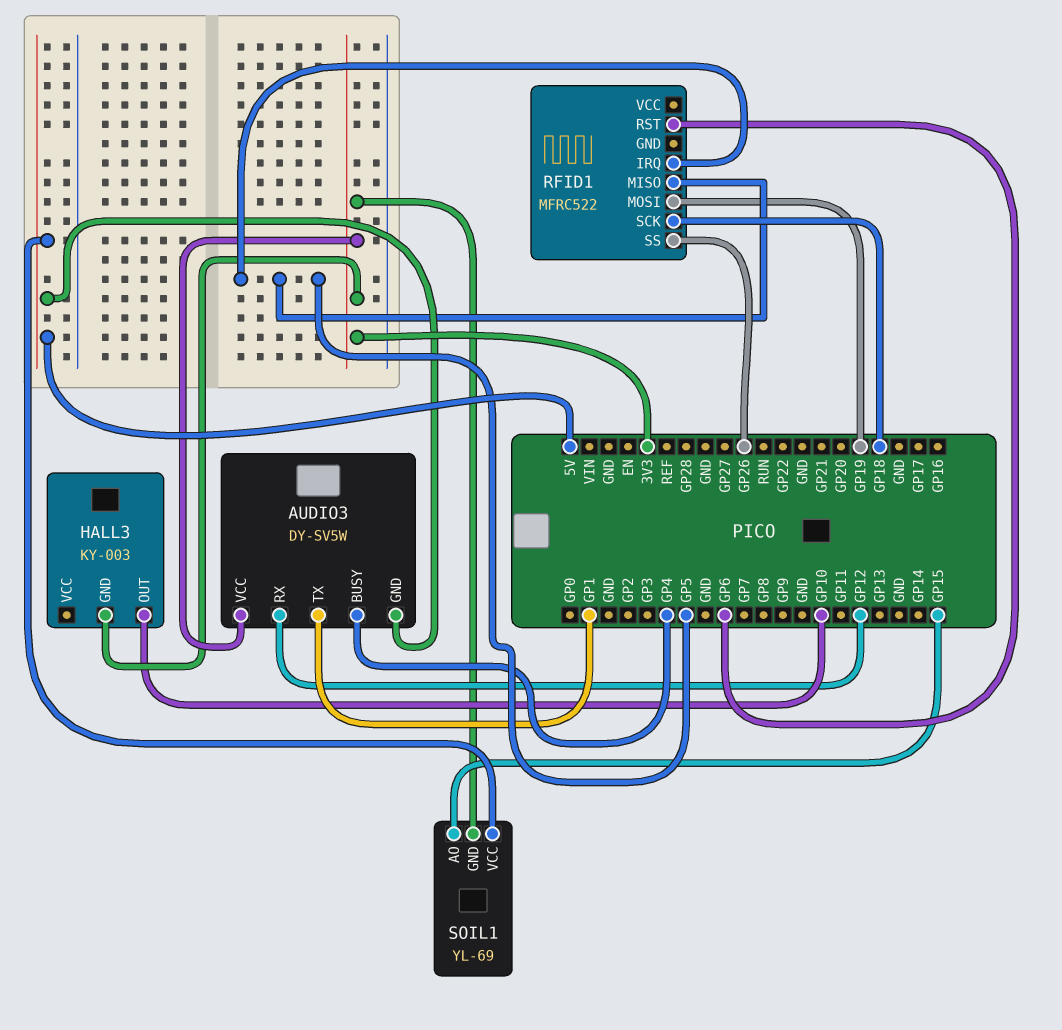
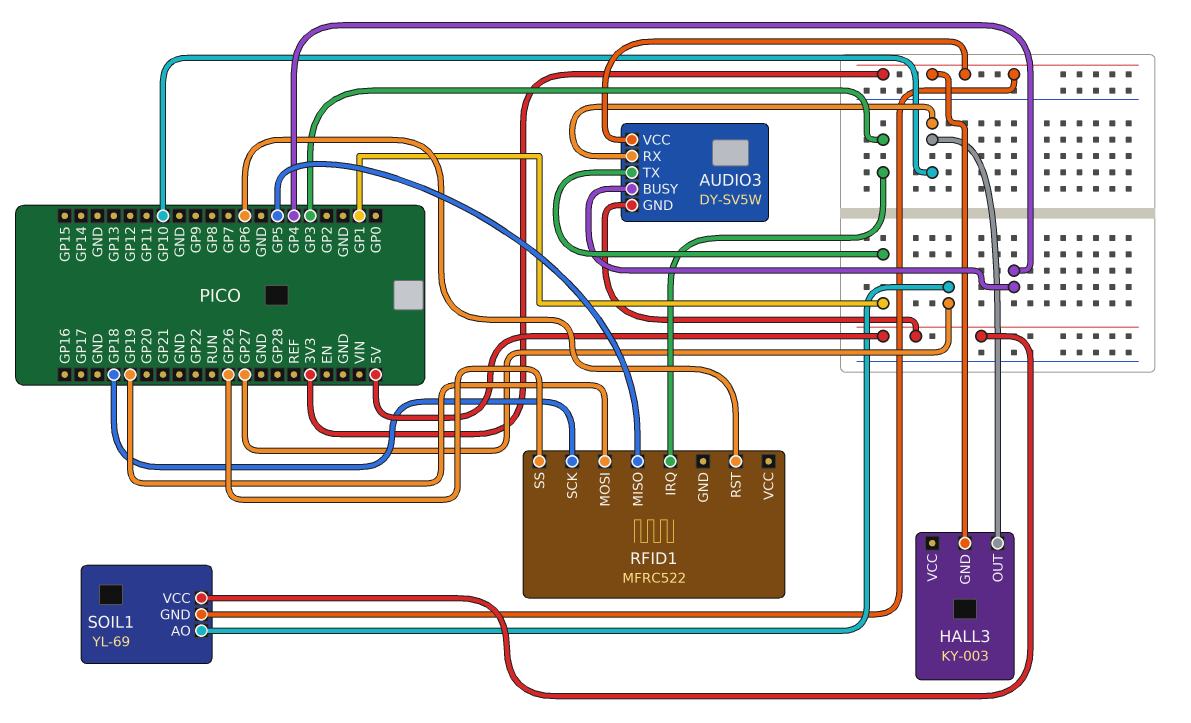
AUDIO3 pin RX: GP12 -> GP10
RFID1 pin IRQ: GP5 -> GP3
SOIL1 pin AO: GP15 -> GP27

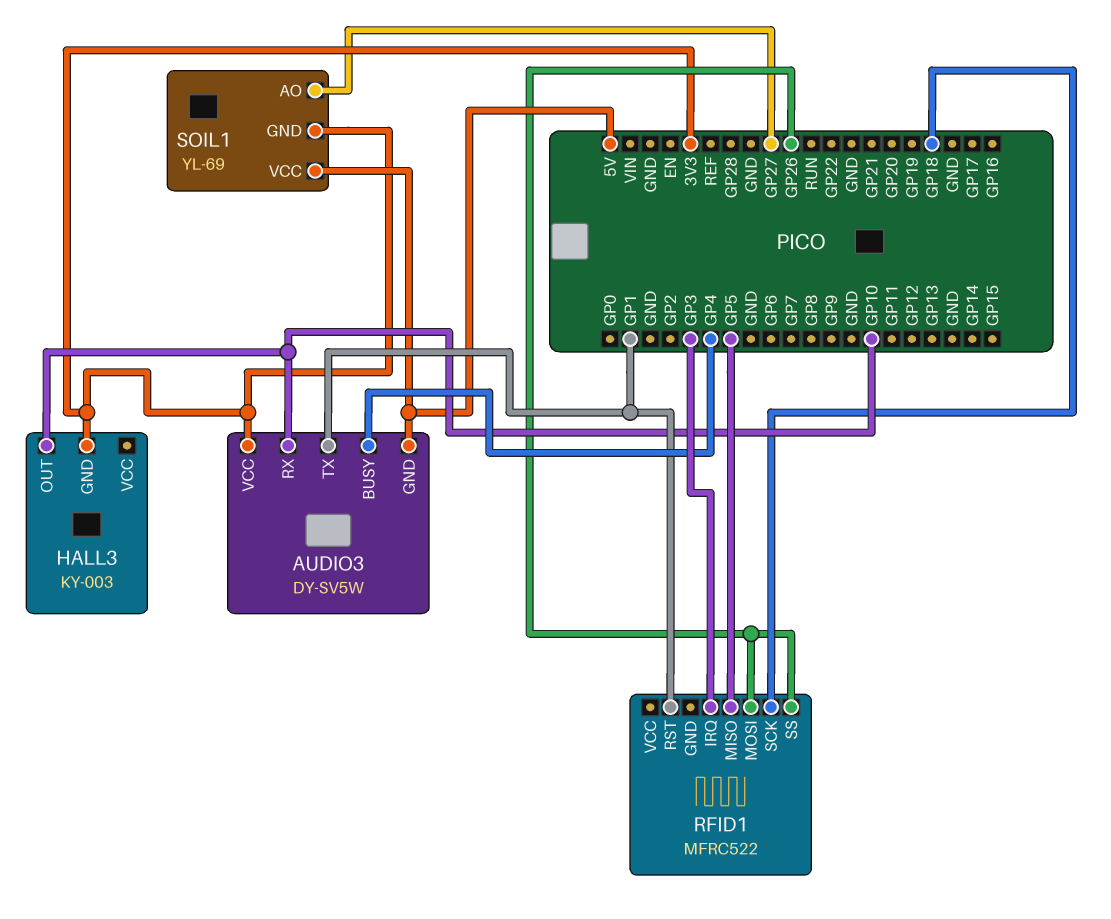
RFID1 pin MOSI: GP19 -> GP26
RFID1 pin RST: GP6 -> GP1

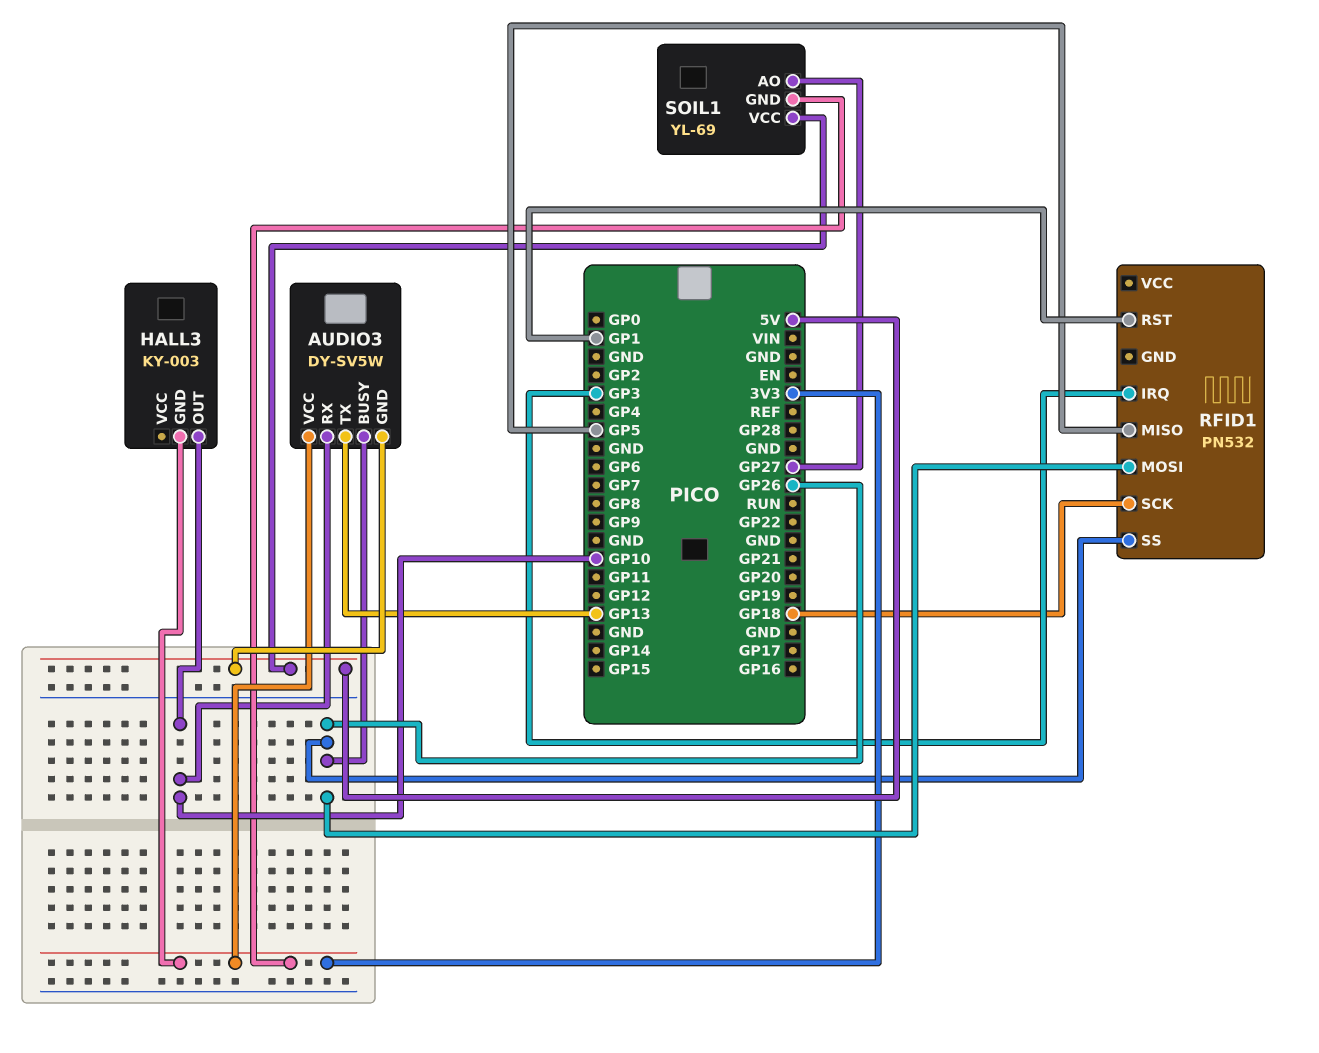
AUDIO3 pin BUSY: GP4 -> GP26
AUDIO3 pin TX: GP1 -> GP13
RFID1: MFRC522 -> PN532

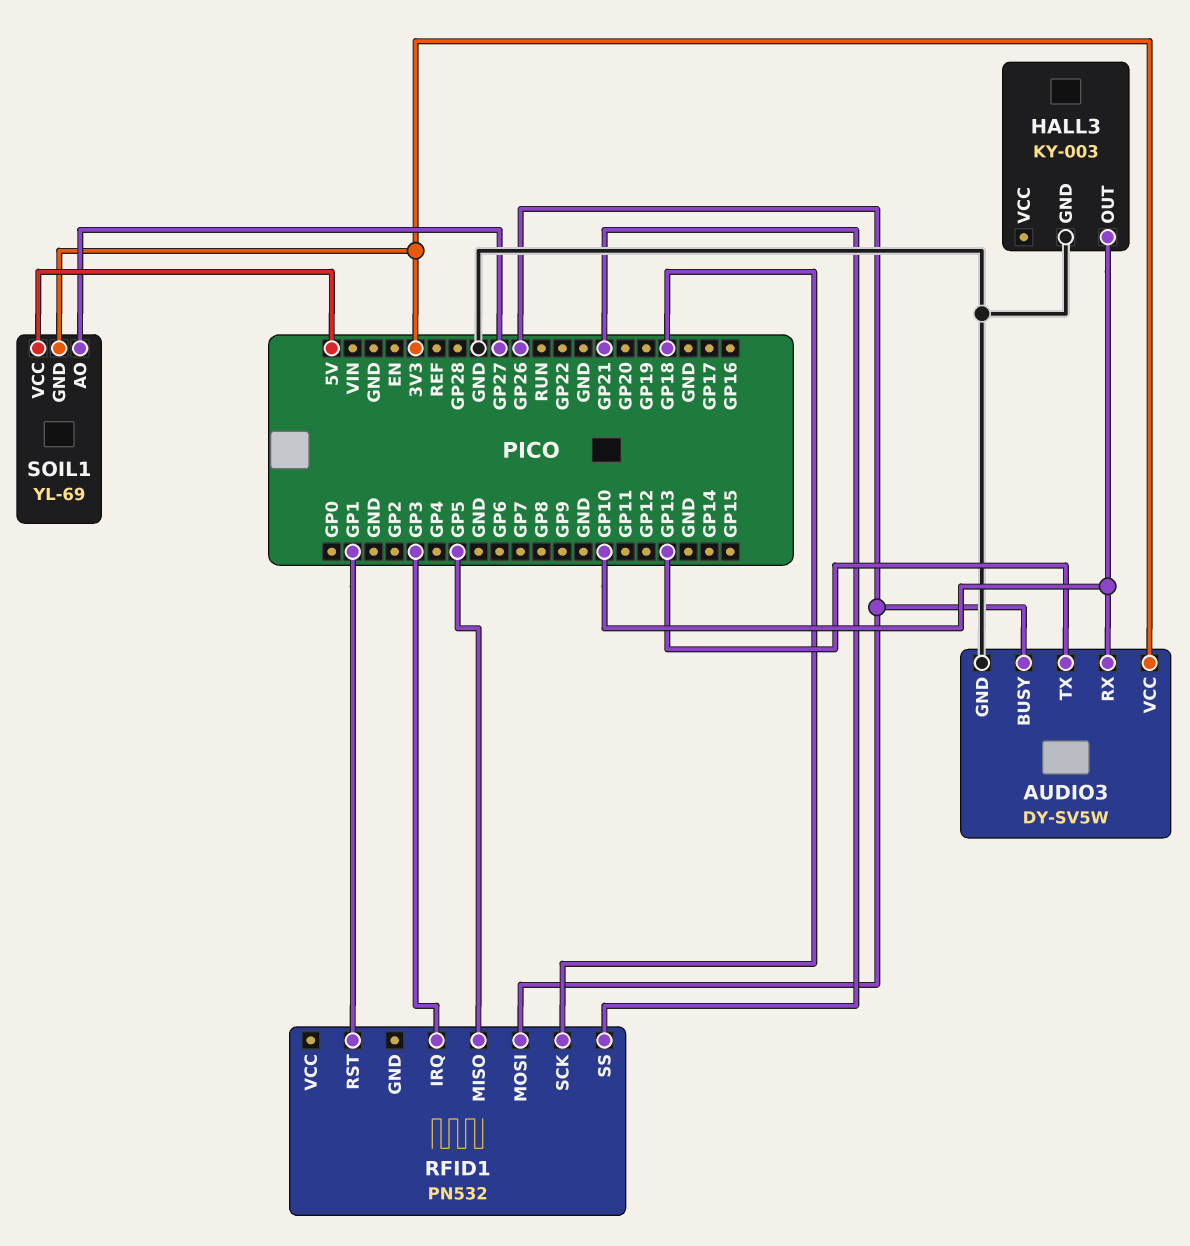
AUDIO3 pin GND: 5V -> GND
HALL3 pin GND: 3V3 -> GND
RFID1 pin SS: GP26 -> GP21

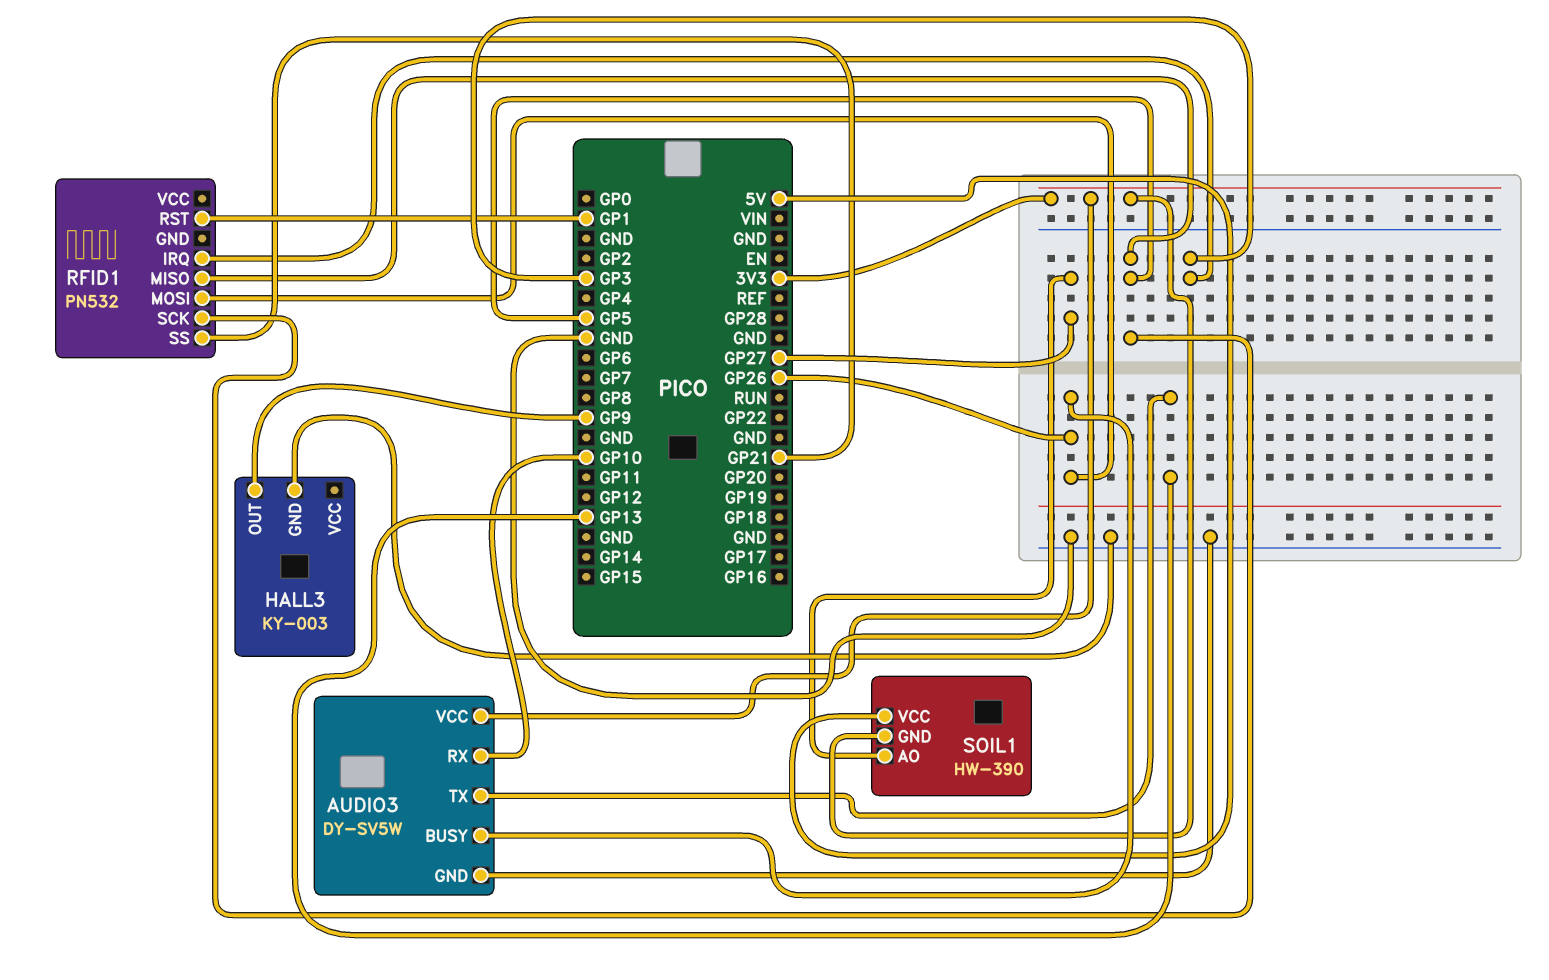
HALL3 pin OUT: GP10 -> GP9
RFID1 pin SCK: GP18 -> GP5
SOIL1: YL-69 -> HW-390

